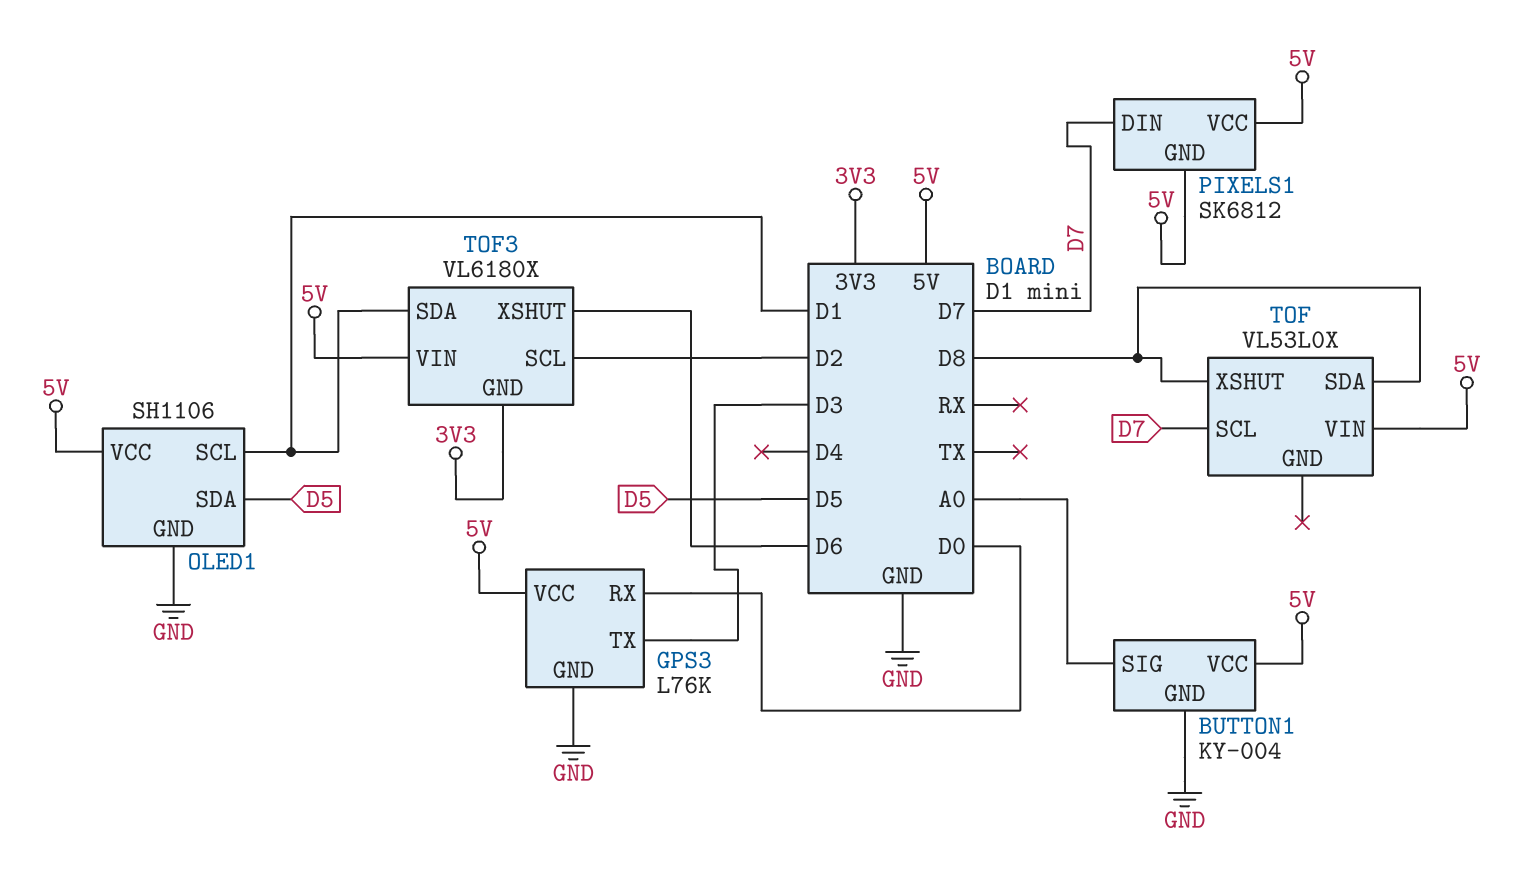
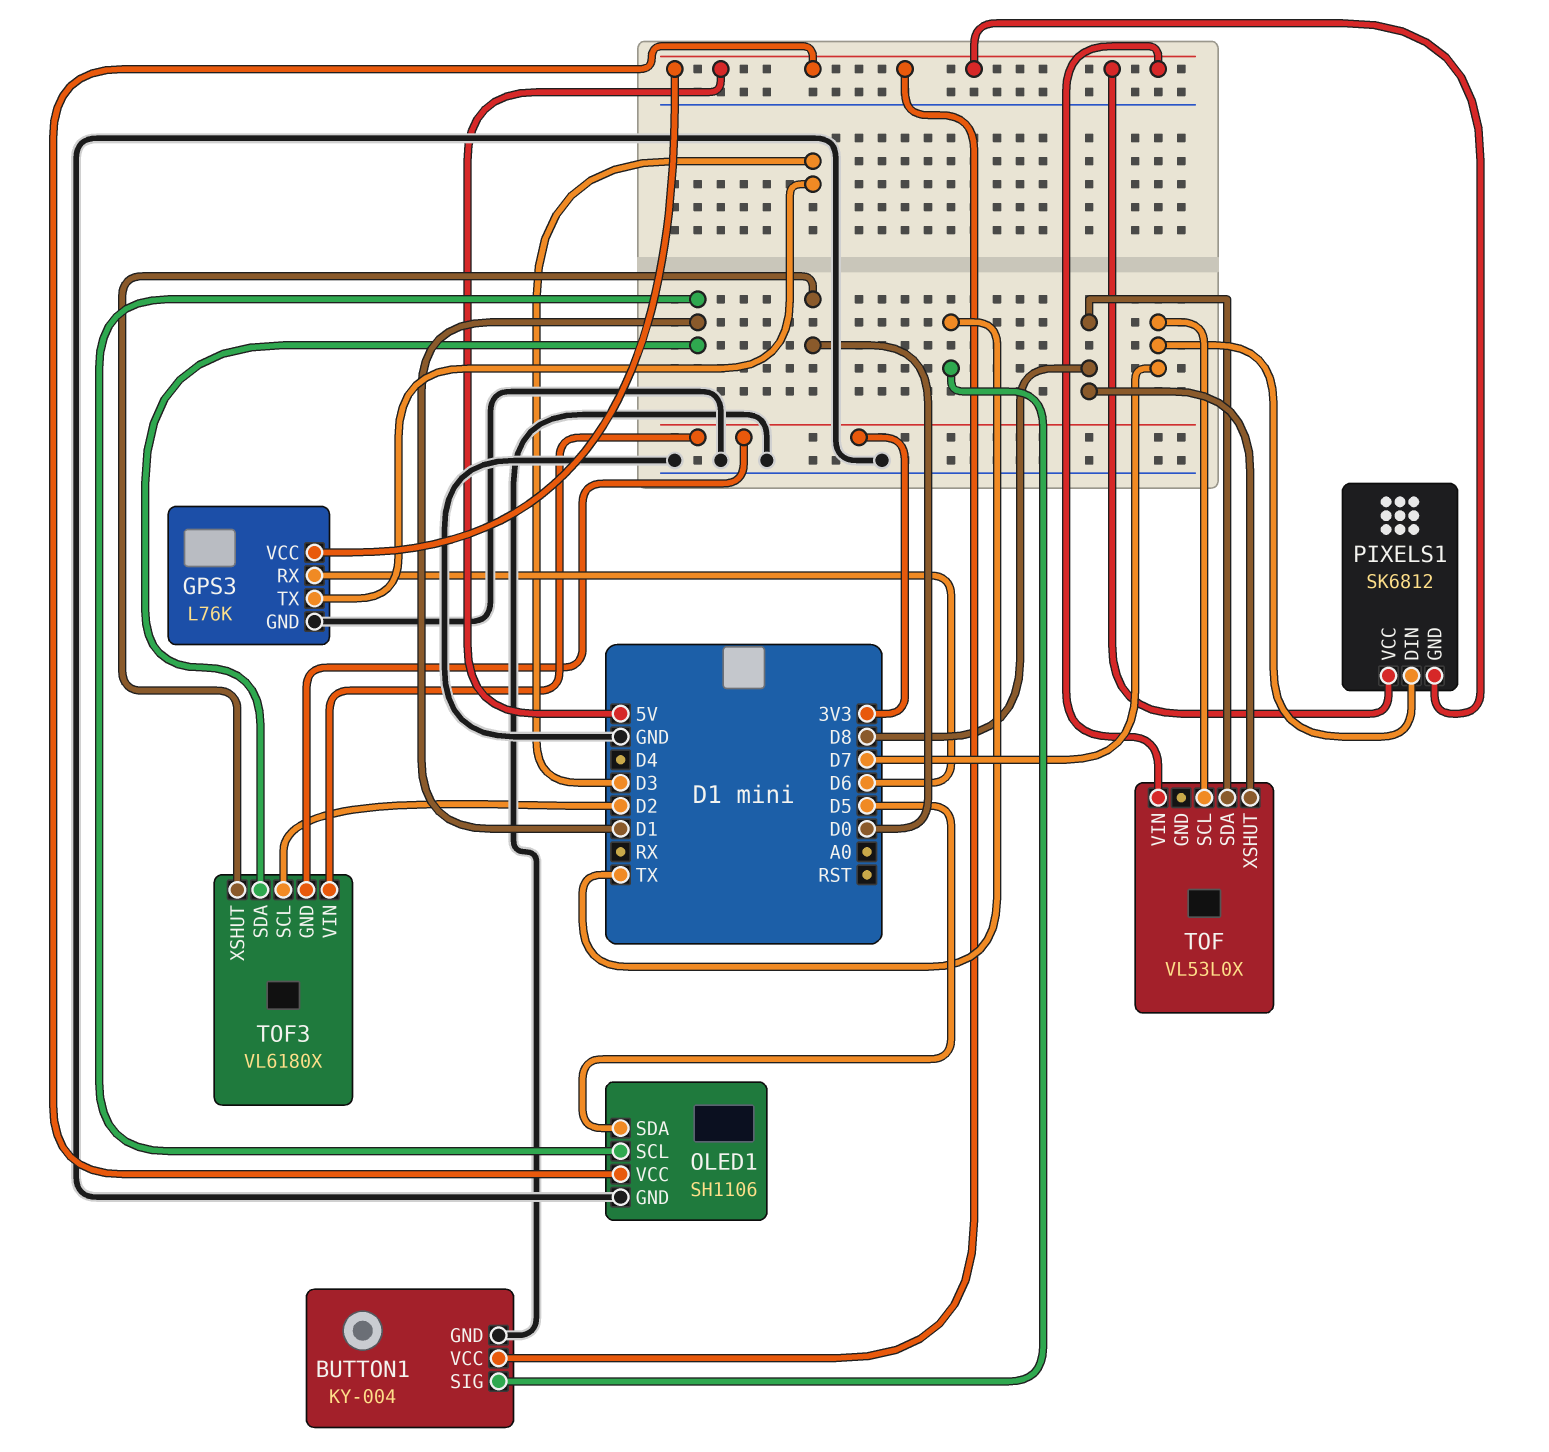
BUTTON1 pin SIG: A0 -> TX
GPS3 pin RX: D0 -> D6
TOF3 pin VIN: 5V -> 3V3
TOF3 pin XSHUT: D6 -> D0

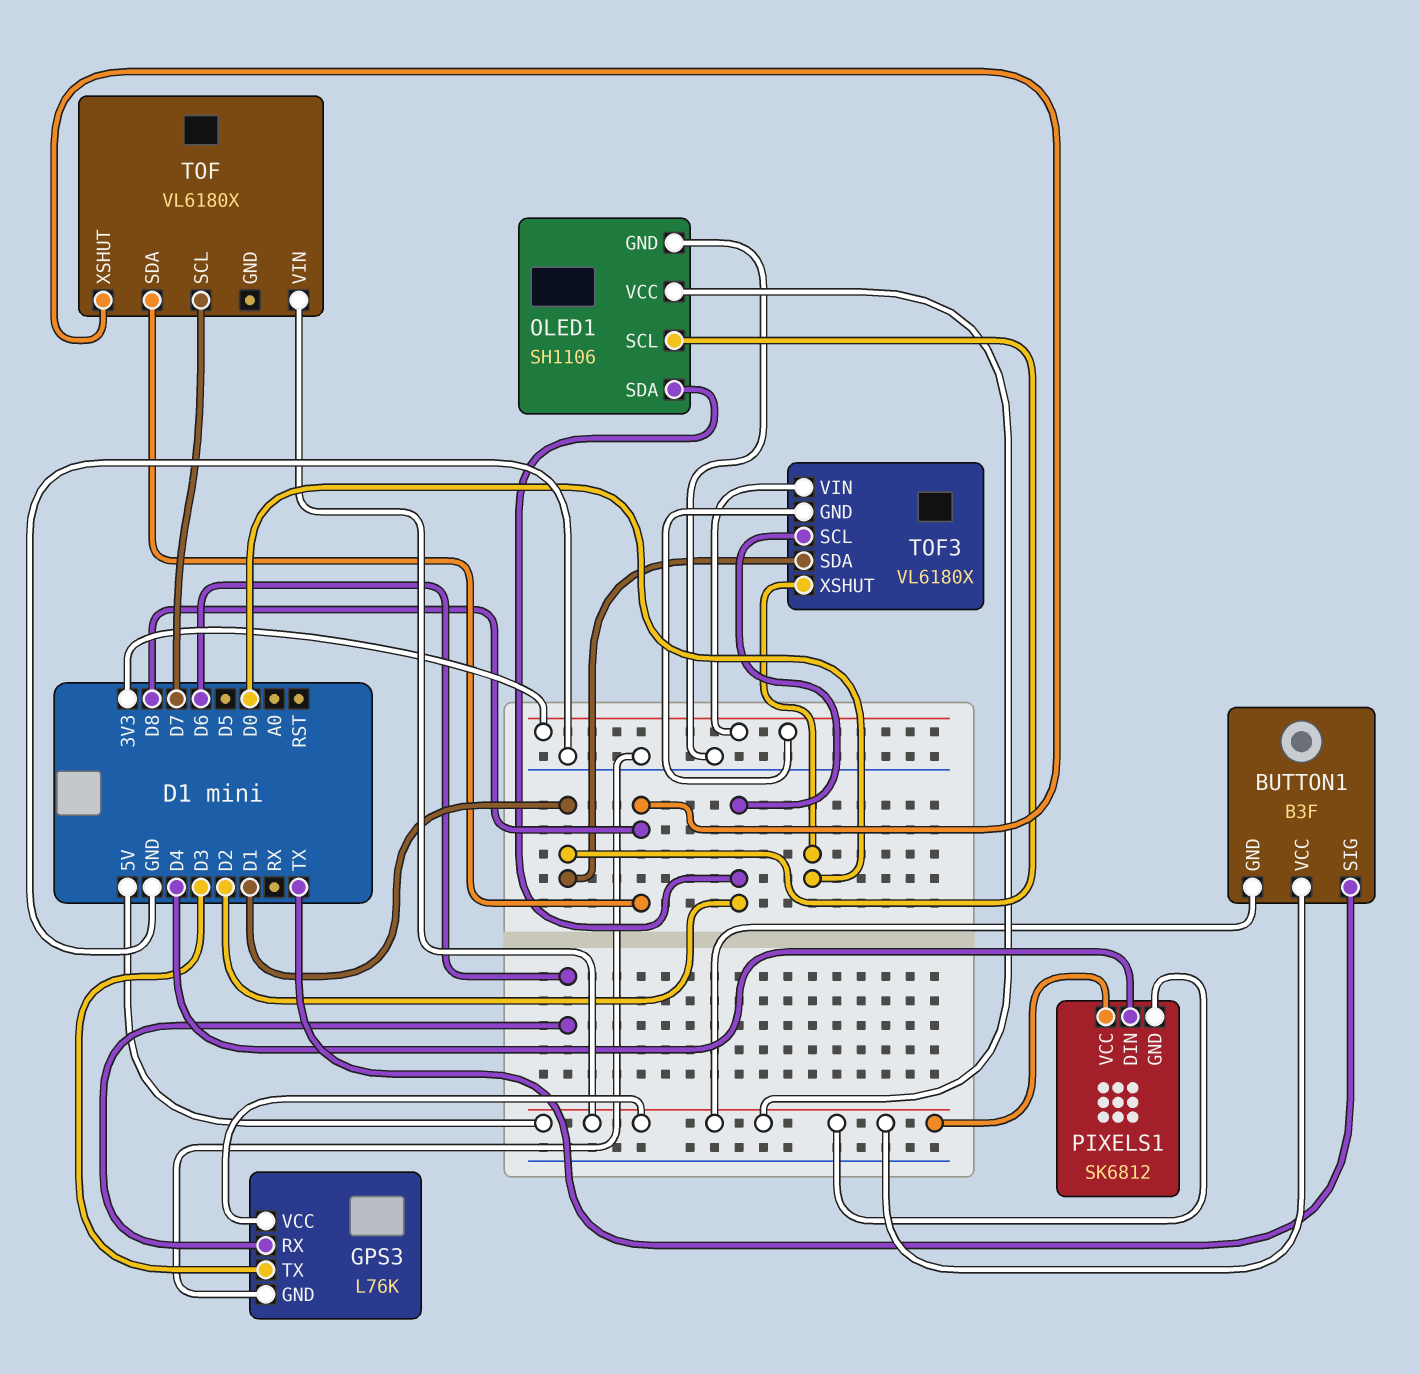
BUTTON1: KY-004 -> B3F
BUTTON1 pin GND: GND -> 5V
OLED1 pin SDA: D5 -> D2
PIXELS1 pin DIN: D7 -> D4
TOF: VL53L0X -> VL6180X

